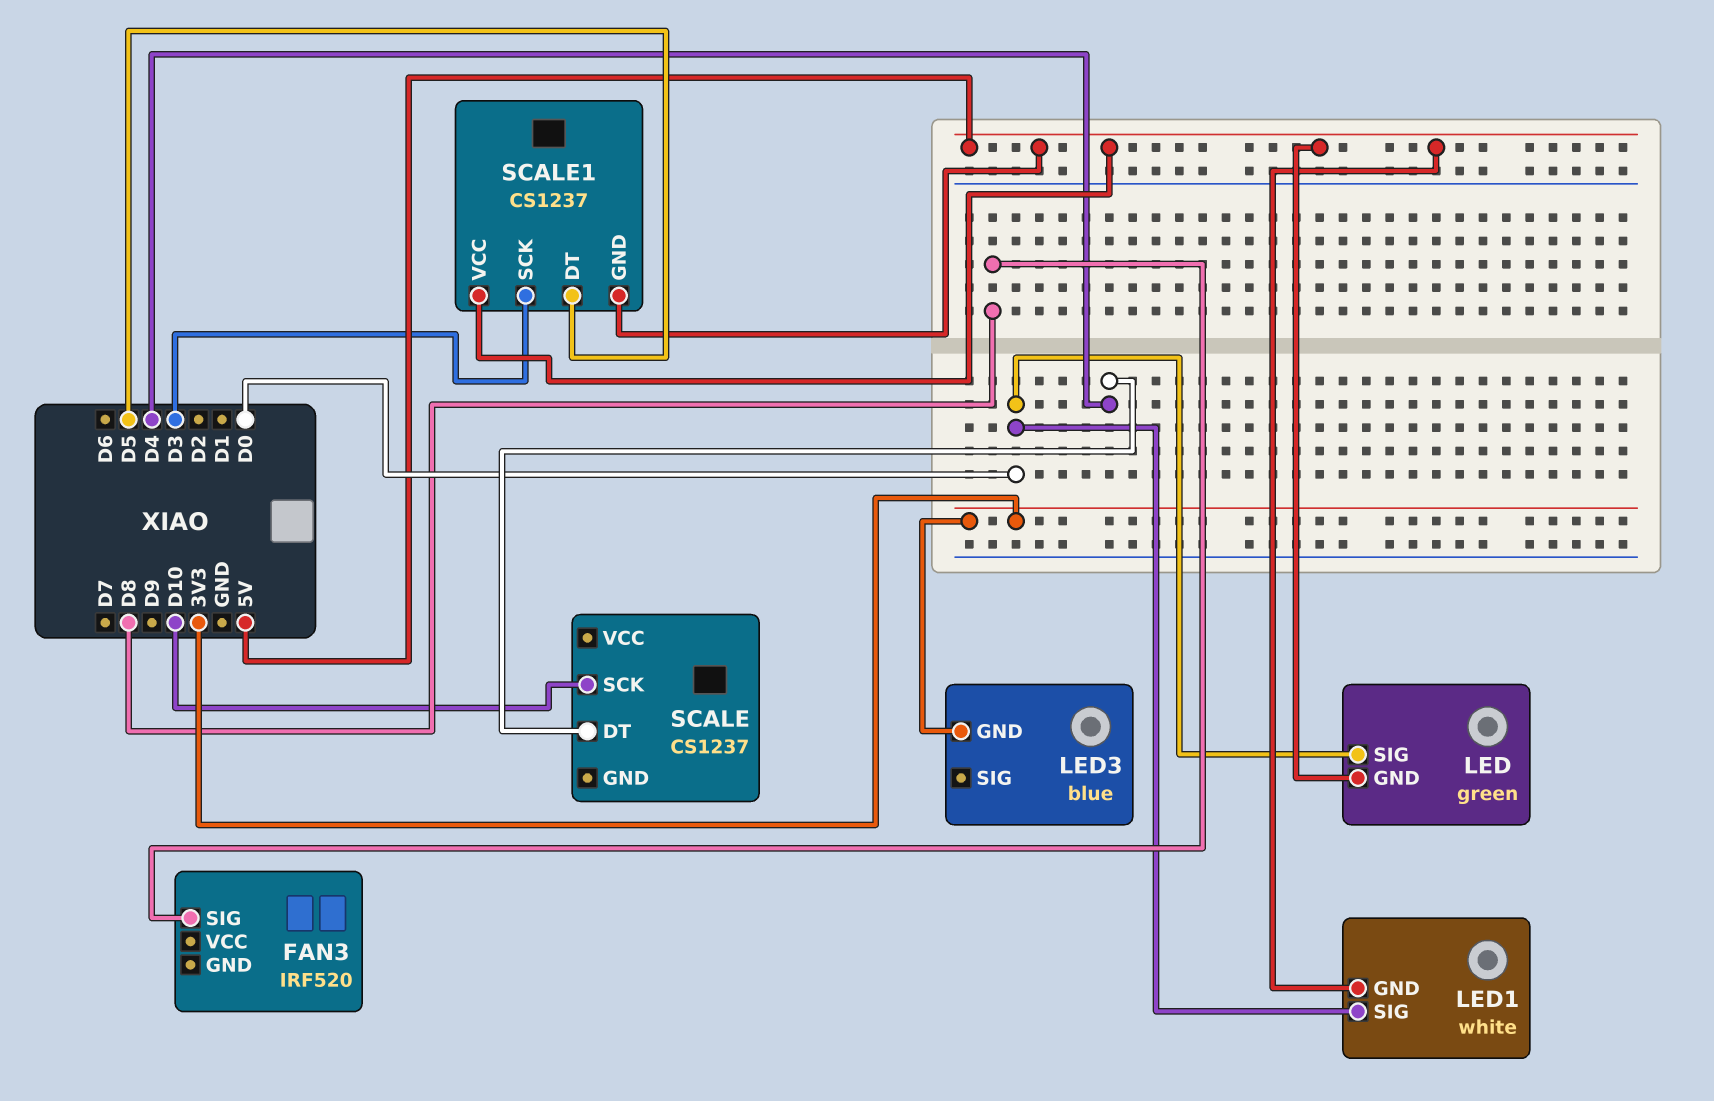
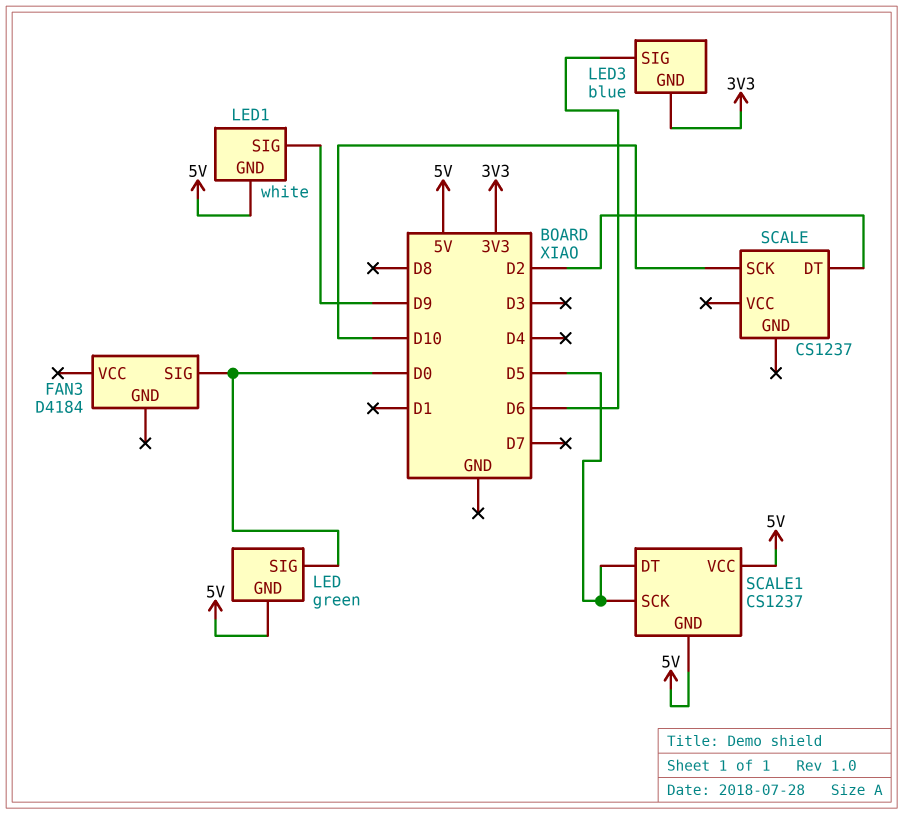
FAN3: IRF520 -> D4184
FAN3 pin SIG: D8 -> D0
LED1 pin SIG: D0 -> D9
LED3 pin SIG: none -> D6
SCALE pin DT: D4 -> D2
SCALE1 pin SCK: D3 -> D5

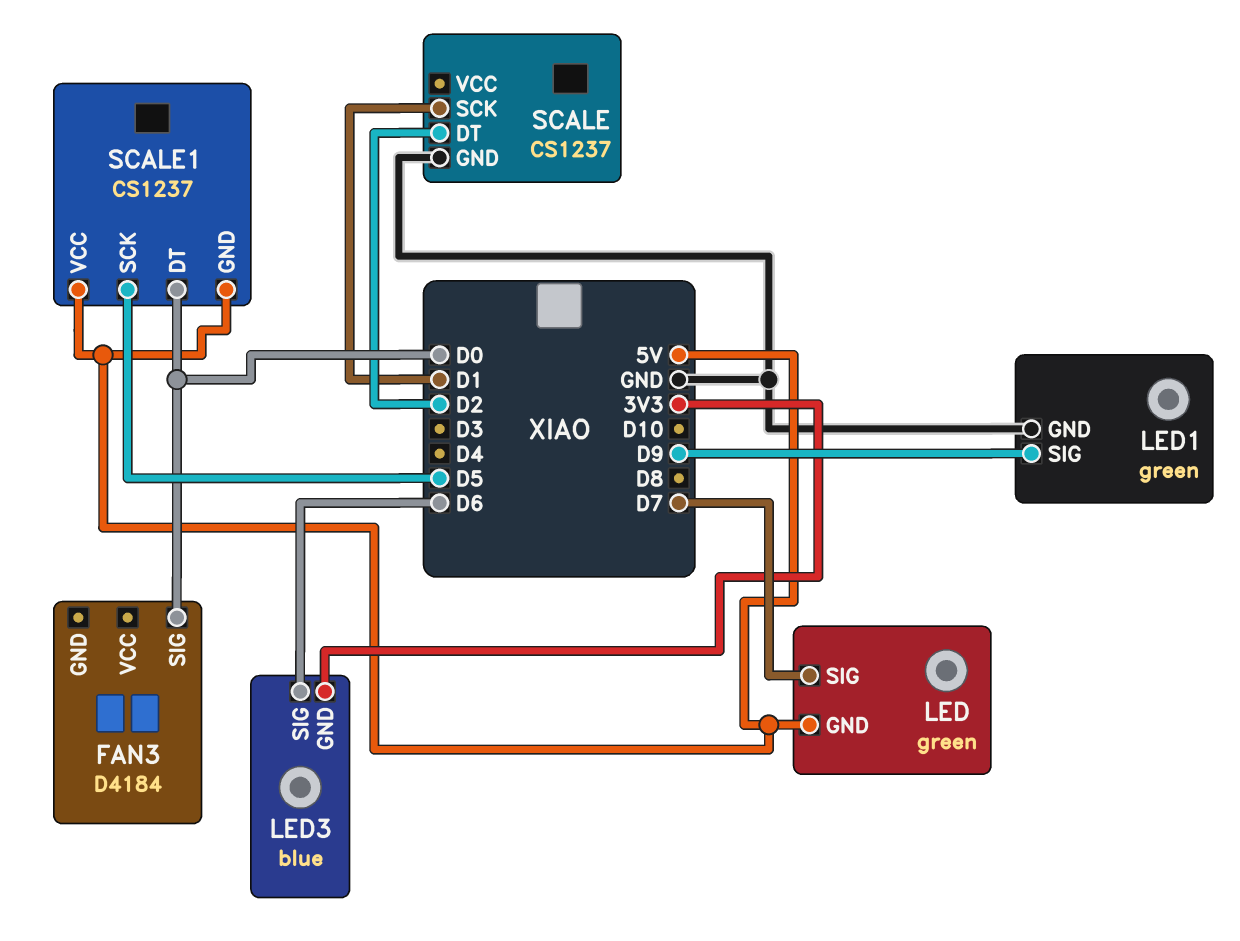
LED pin SIG: D0 -> D7
LED1: white -> green
LED1 pin GND: 5V -> GND
SCALE pin GND: none -> GND
SCALE pin SCK: D10 -> D1
SCALE1 pin DT: D5 -> D0

